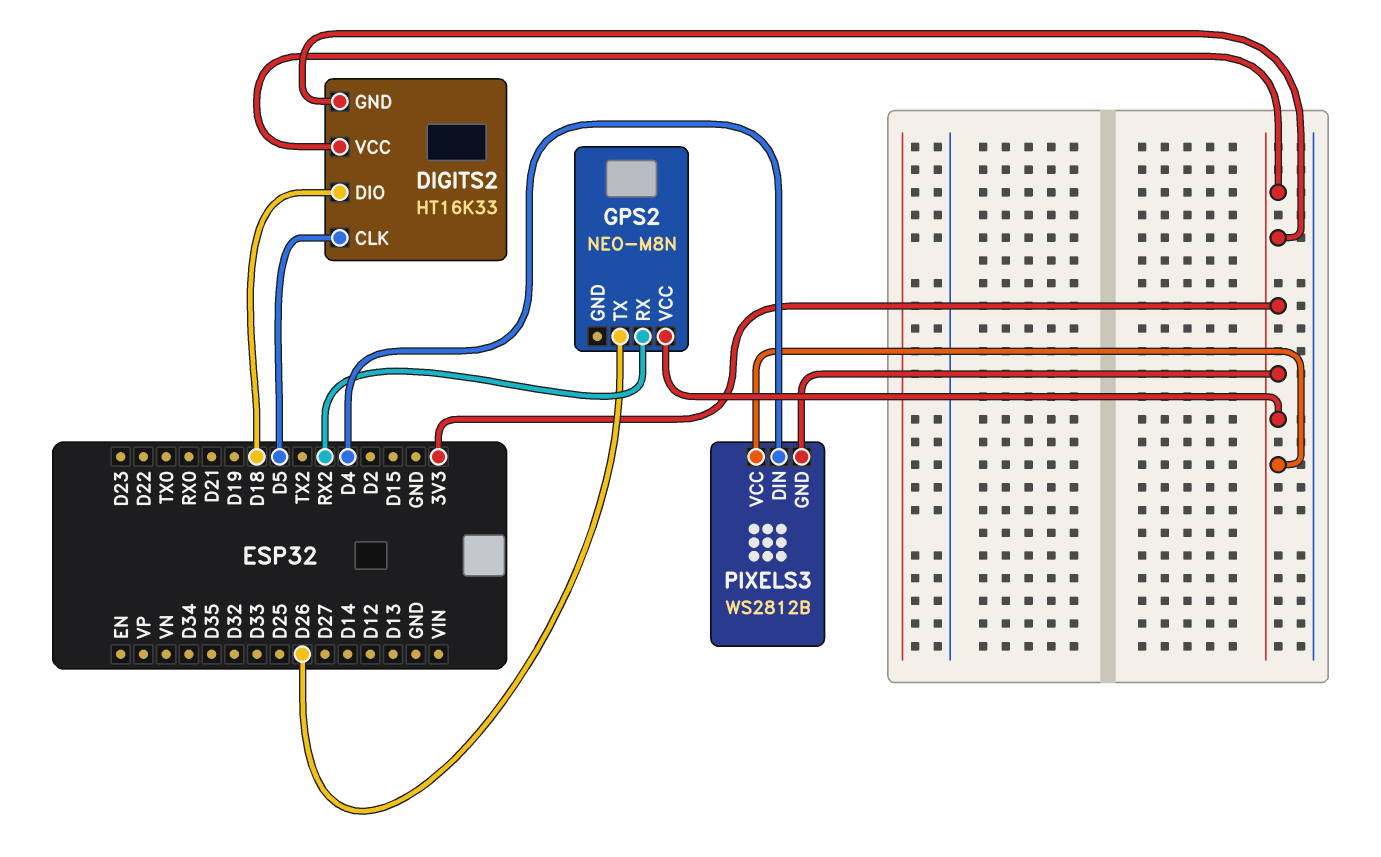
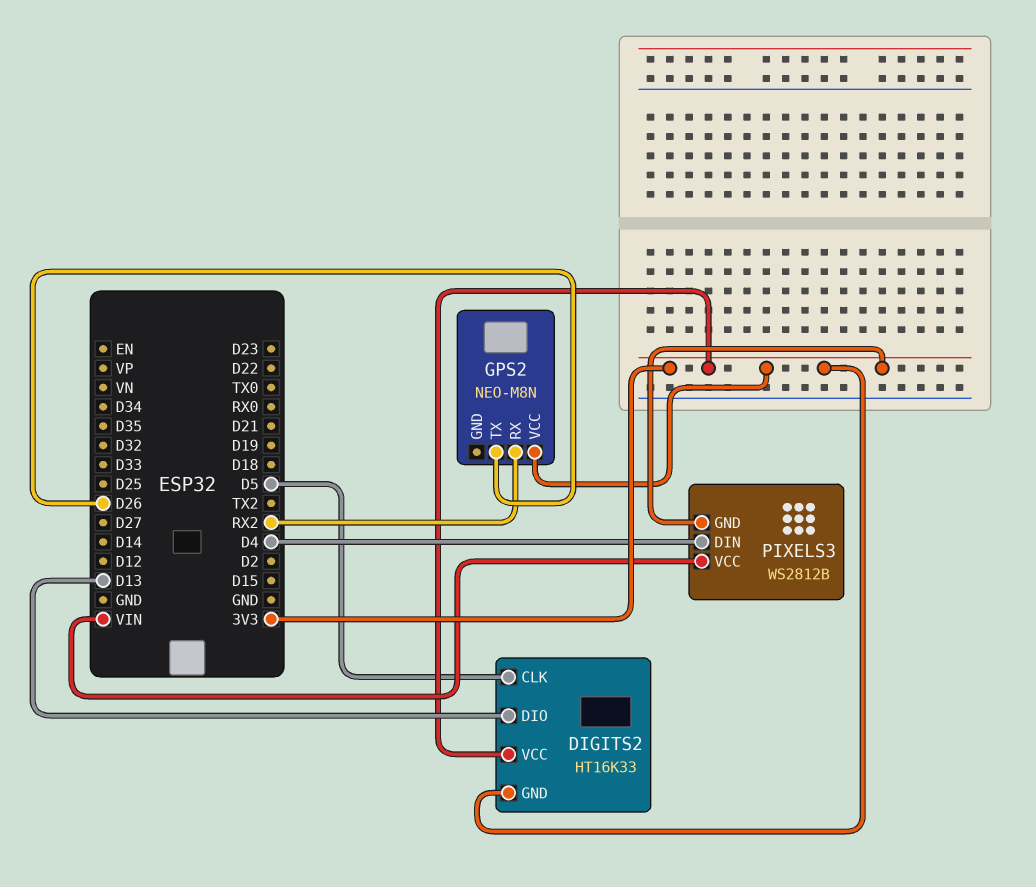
DIGITS2 pin DIO: D18 -> D13
PIXELS3 pin VCC: 3V3 -> VIN

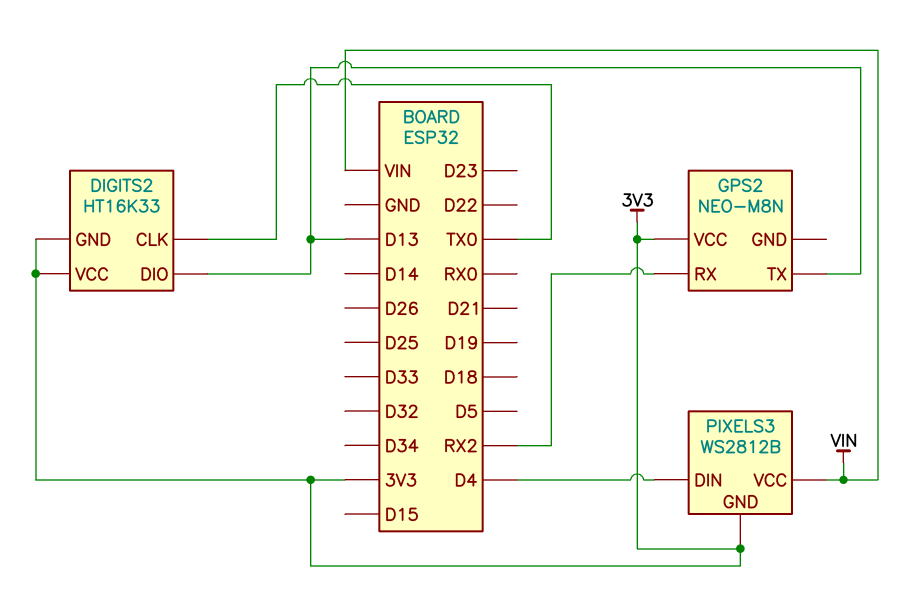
DIGITS2 pin CLK: D5 -> TX0
GPS2 pin TX: D26 -> D13

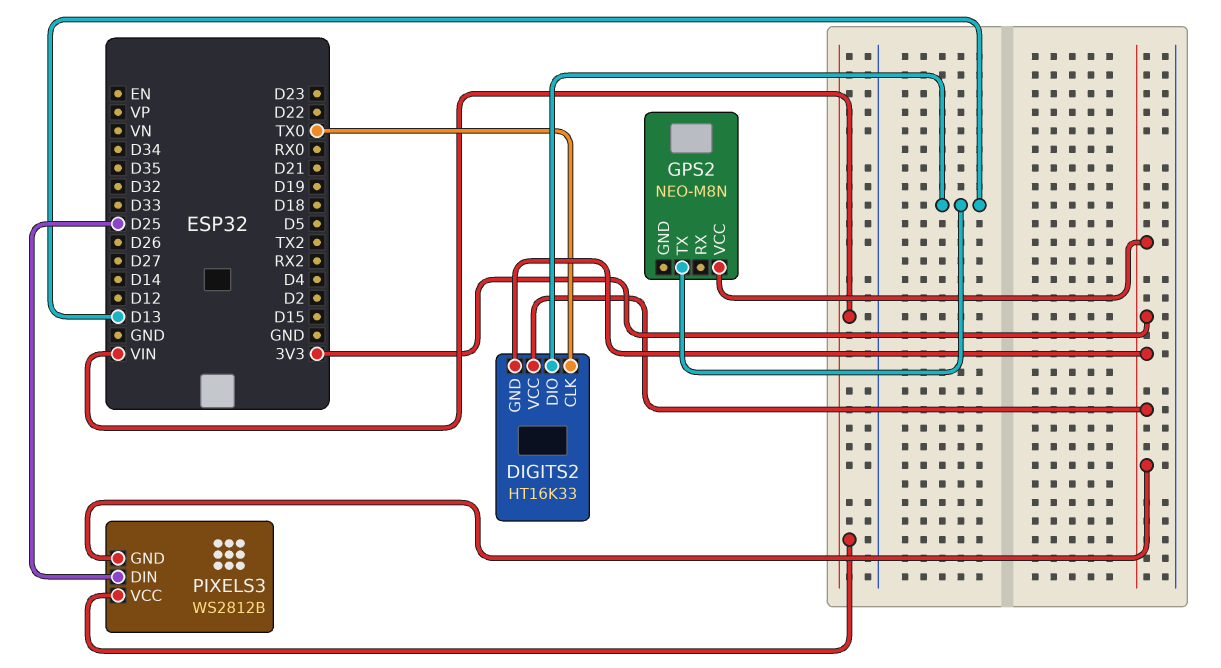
GPS2 pin RX: RX2 -> none
PIXELS3 pin DIN: D4 -> D25

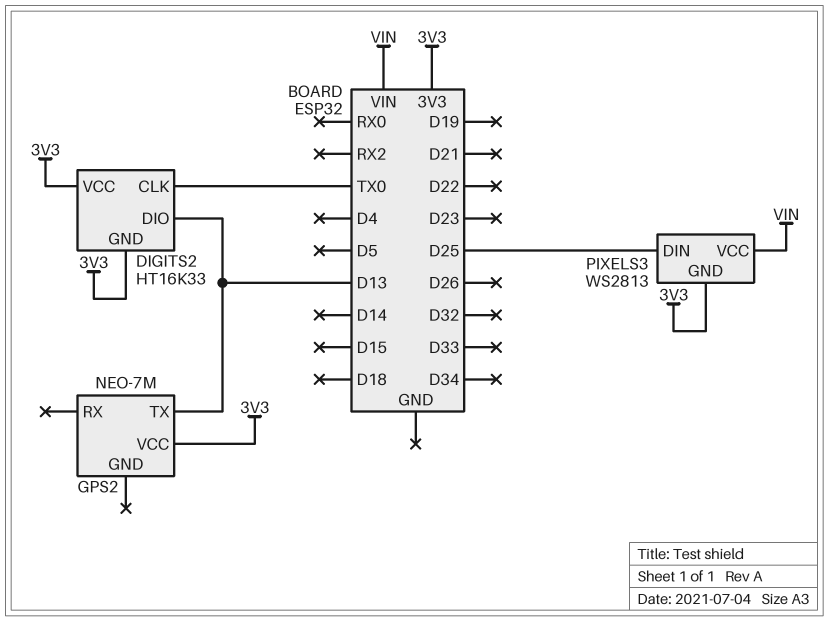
GPS2: NEO-M8N -> NEO-7M
PIXELS3: WS2812B -> WS2813

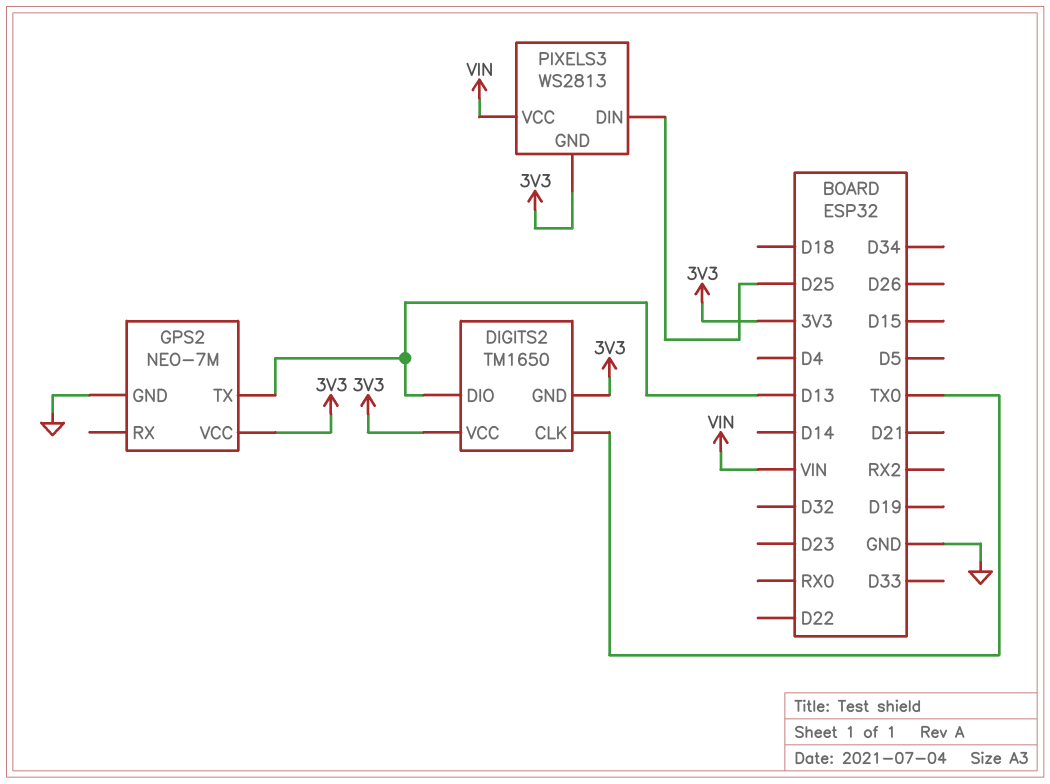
DIGITS2: HT16K33 -> TM1650
GPS2 pin GND: none -> GND

